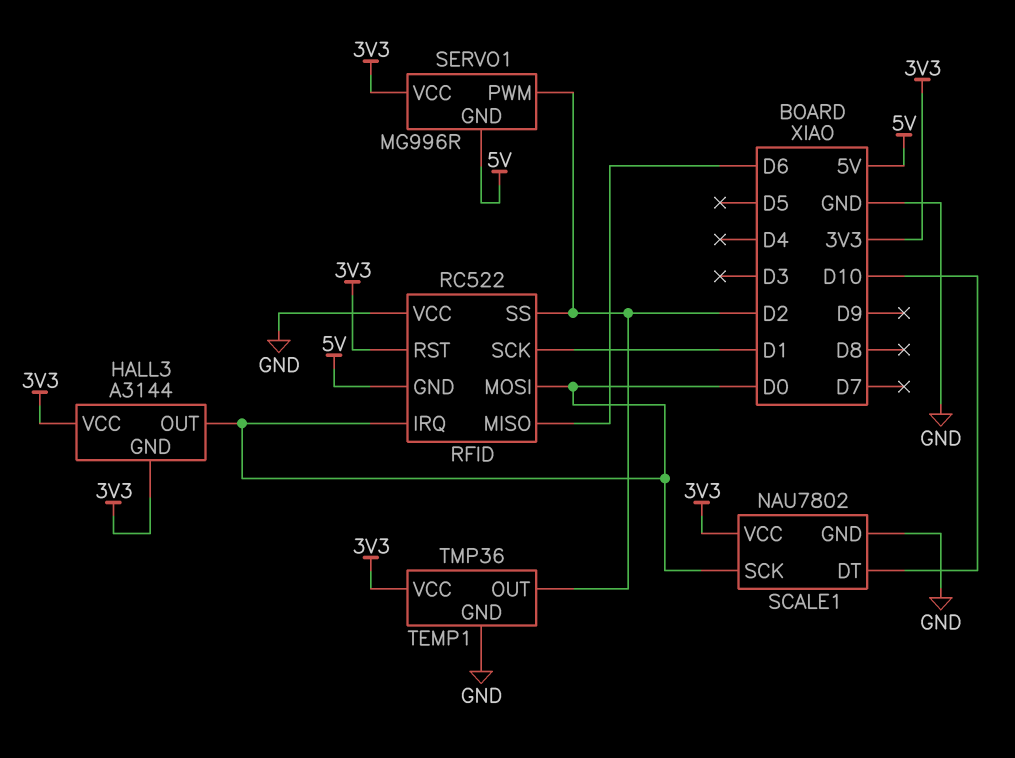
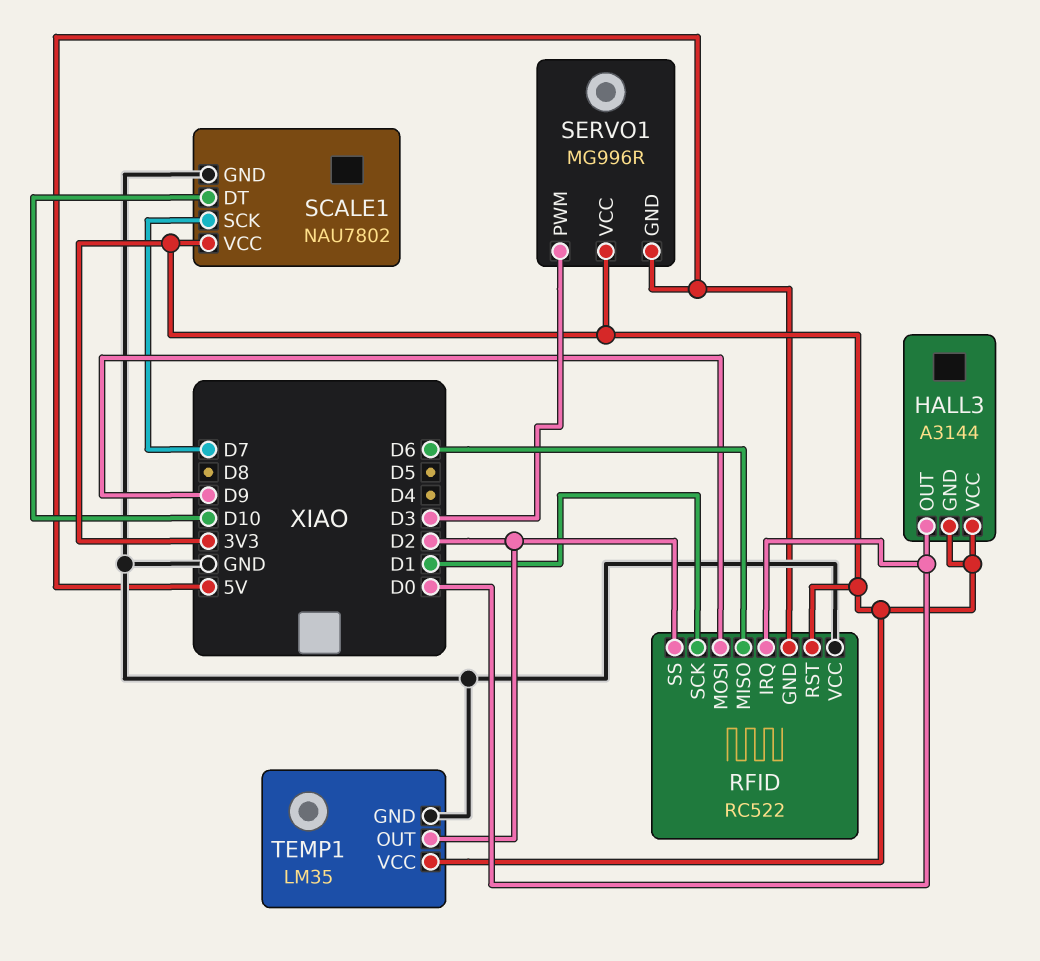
RFID pin MOSI: D0 -> D9
SCALE1 pin SCK: D0 -> D7
SERVO1 pin PWM: D2 -> D3
TEMP1: TMP36 -> LM35

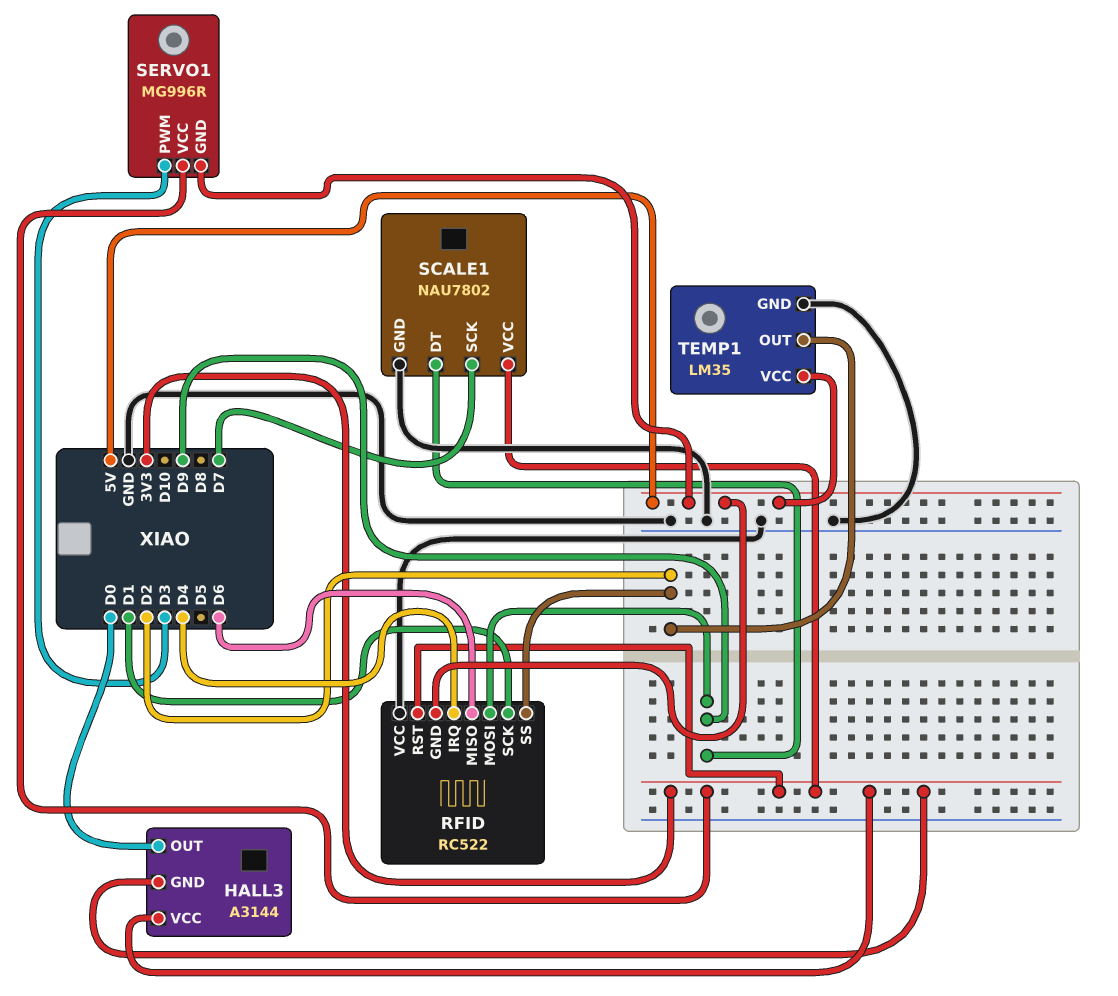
RFID pin IRQ: D0 -> D4
SCALE1 pin DT: D10 -> D9
TEMP1 pin VCC: 3V3 -> 5V

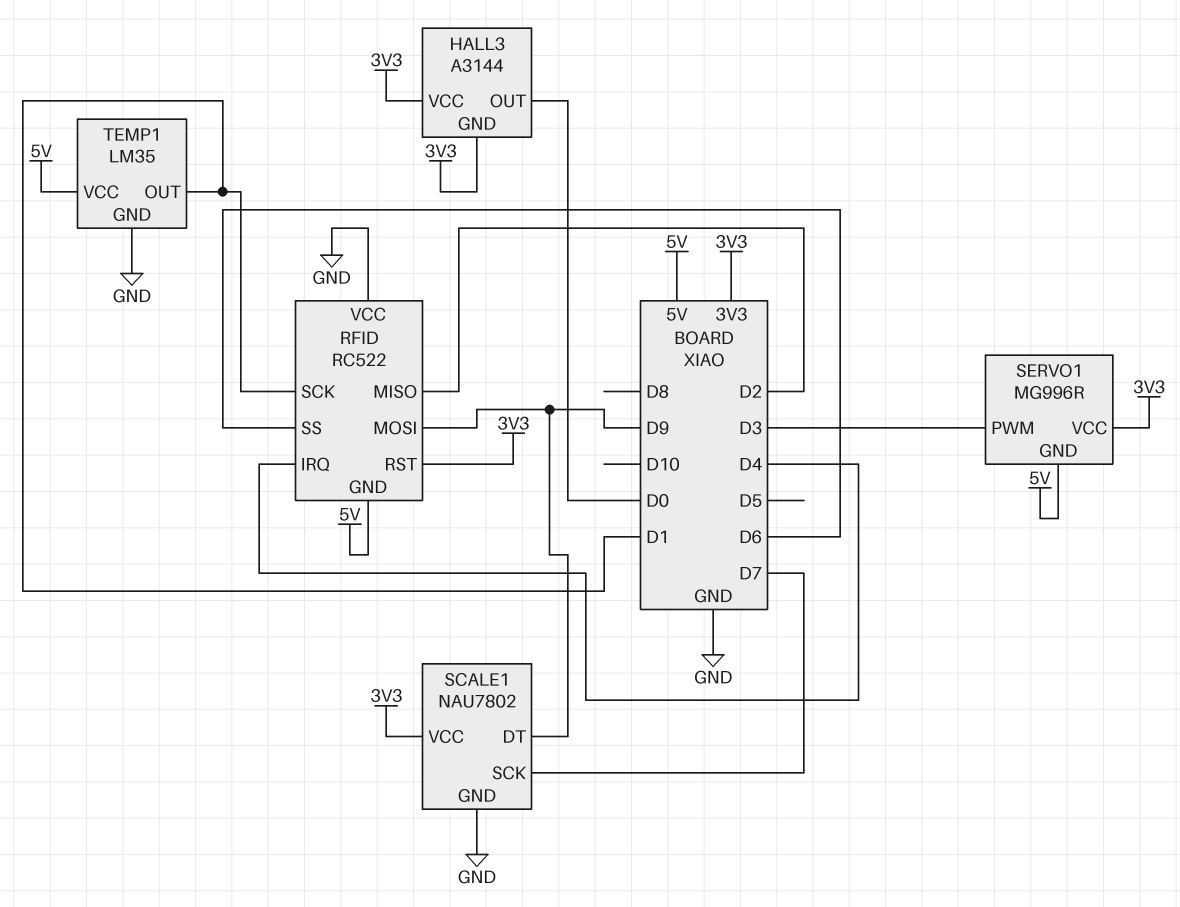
RFID pin MISO: D6 -> D2
RFID pin SS: D2 -> D6
TEMP1 pin OUT: D2 -> D1

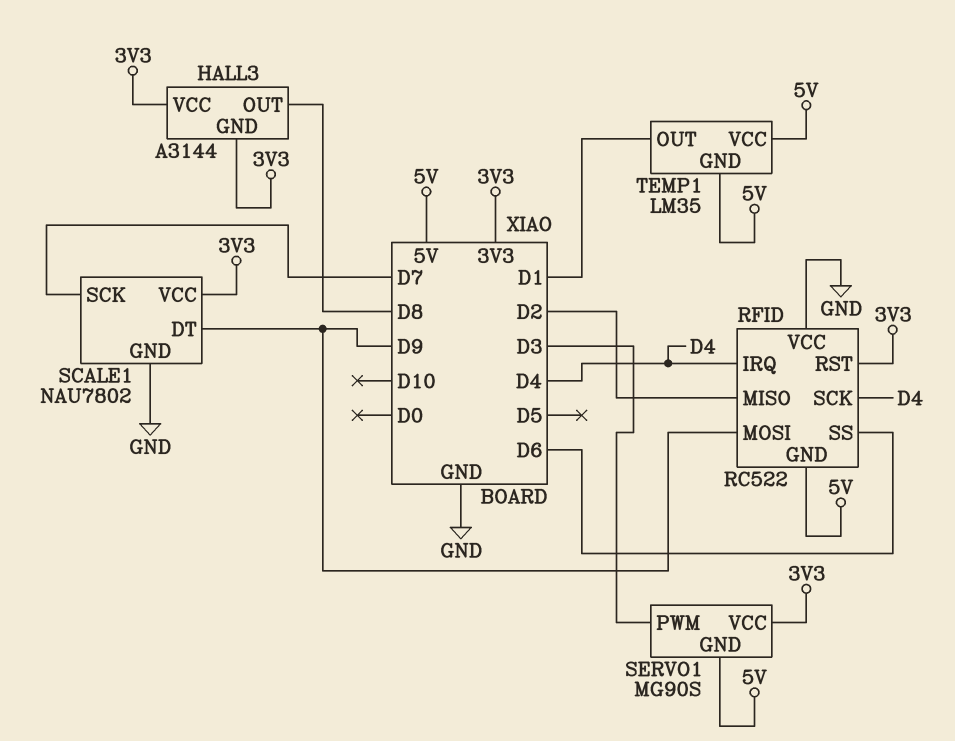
HALL3 pin OUT: D0 -> D8
RFID pin SCK: D1 -> D4
SERVO1: MG996R -> MG90S
TEMP1 pin GND: GND -> 5V

